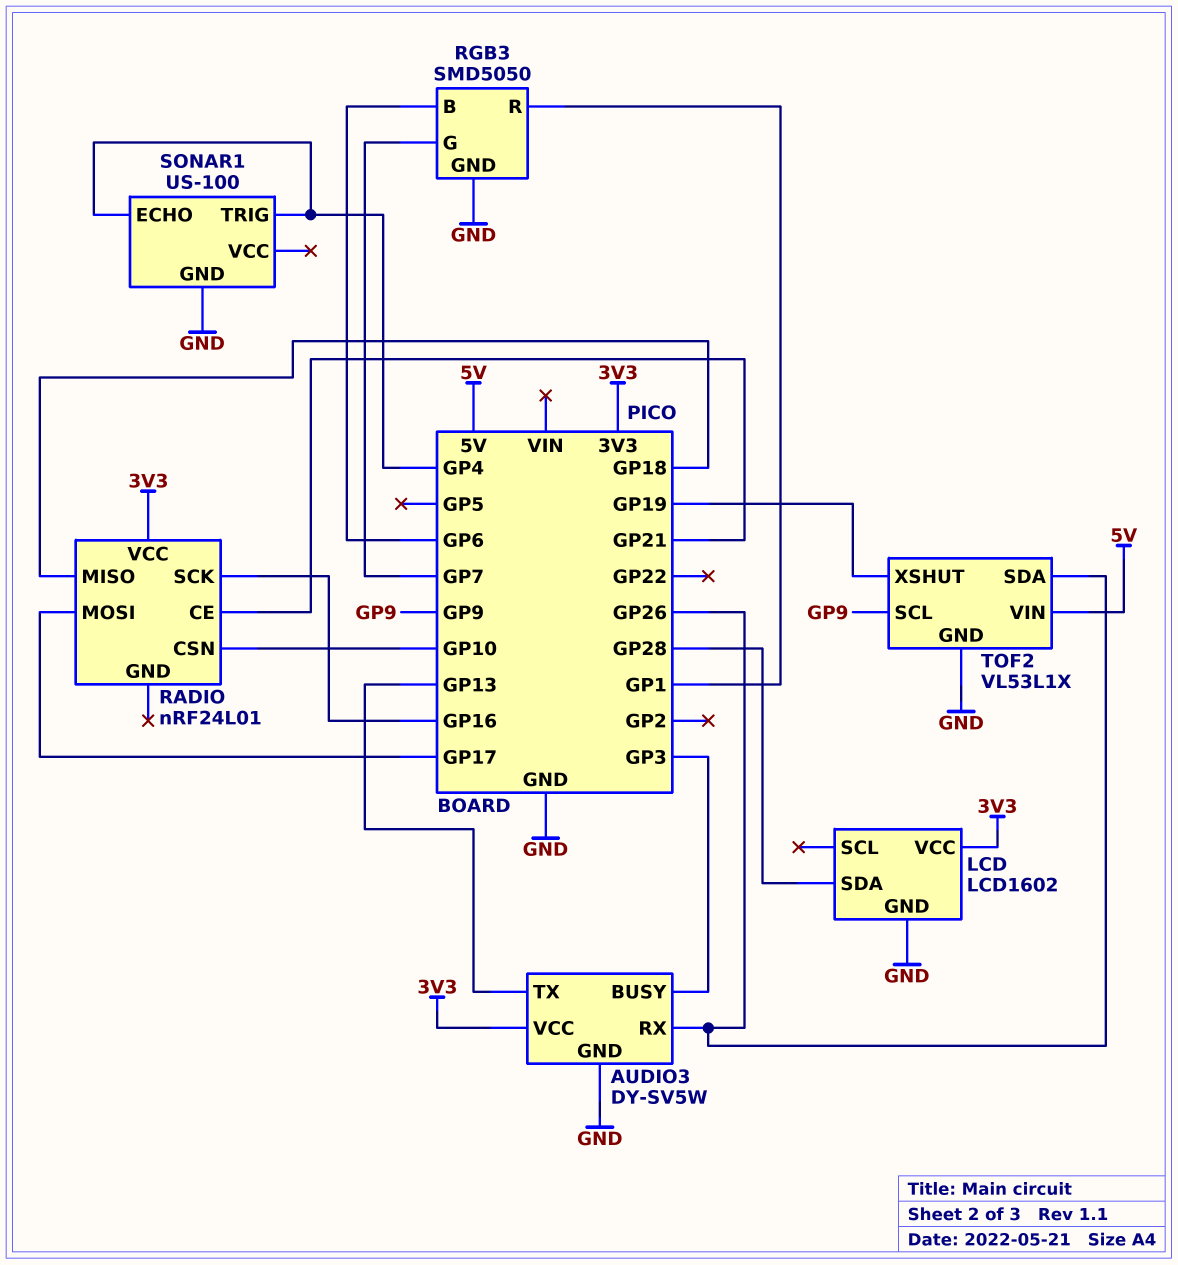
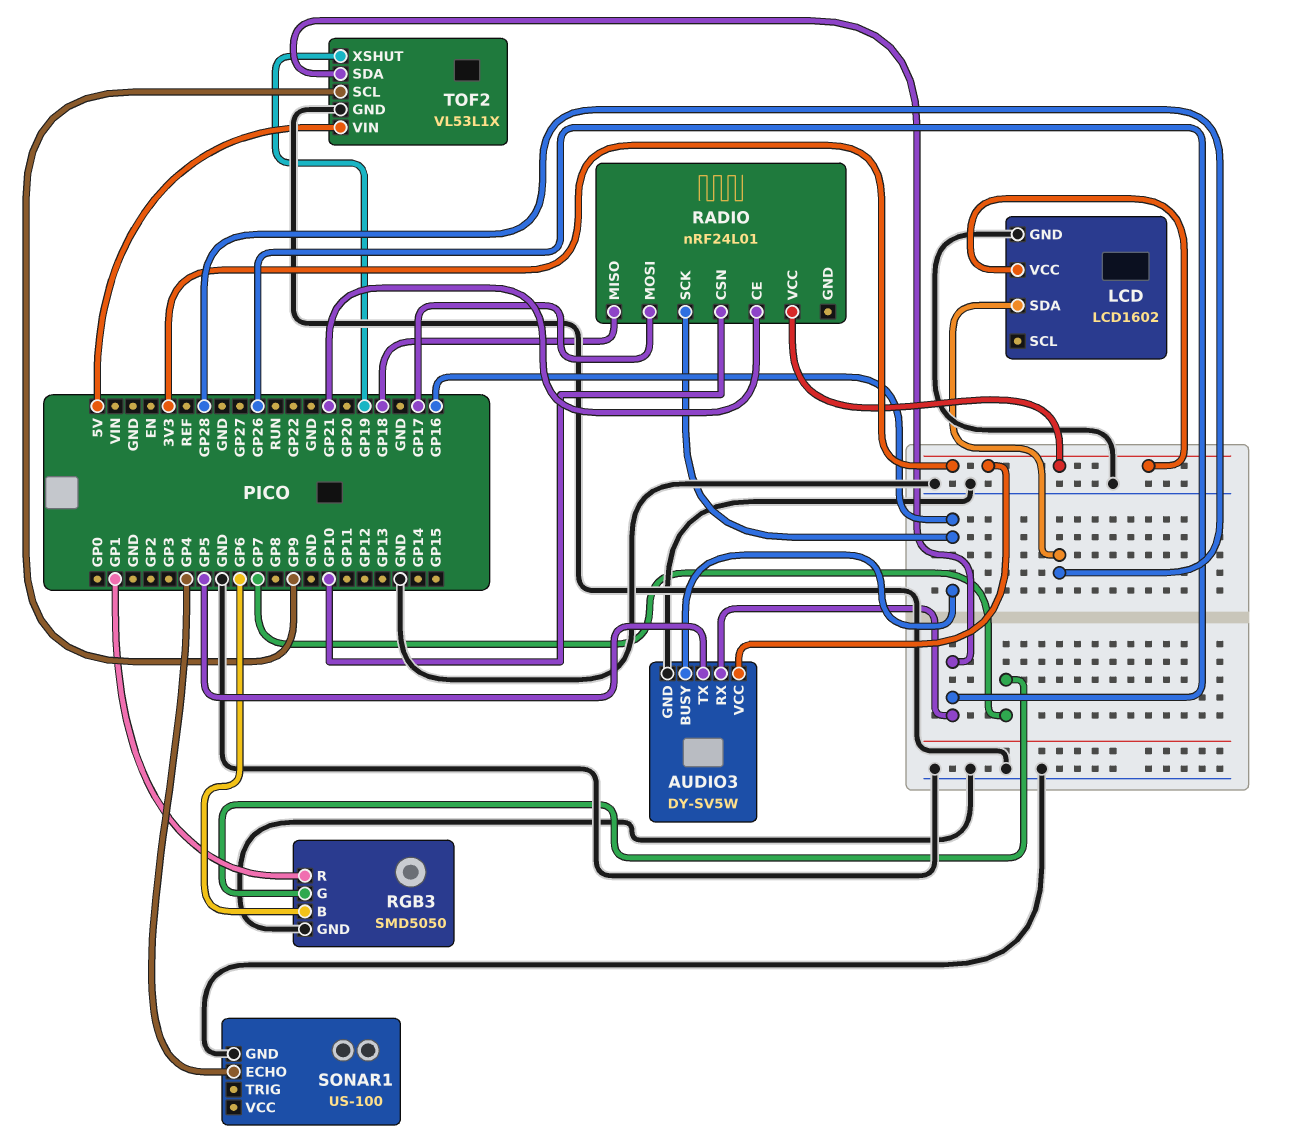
AUDIO3 pin BUSY: GP3 -> GP16
AUDIO3 pin TX: GP13 -> GP5
SONAR1 pin TRIG: GP4 -> none

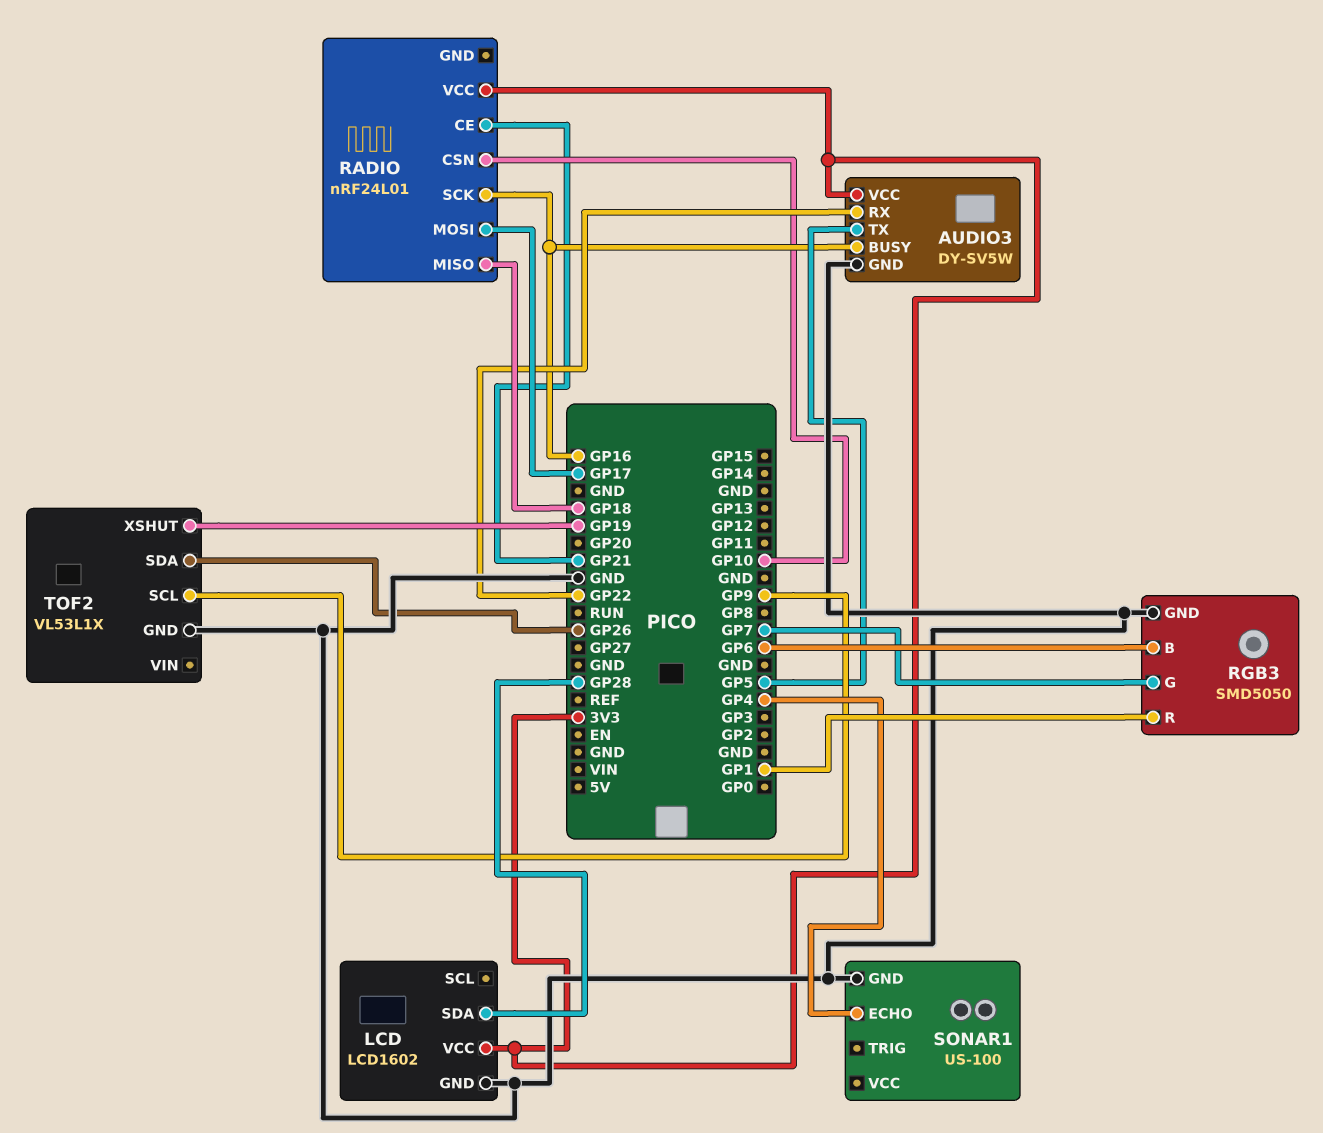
AUDIO3 pin RX: GP26 -> GP22
TOF2 pin VIN: 5V -> none

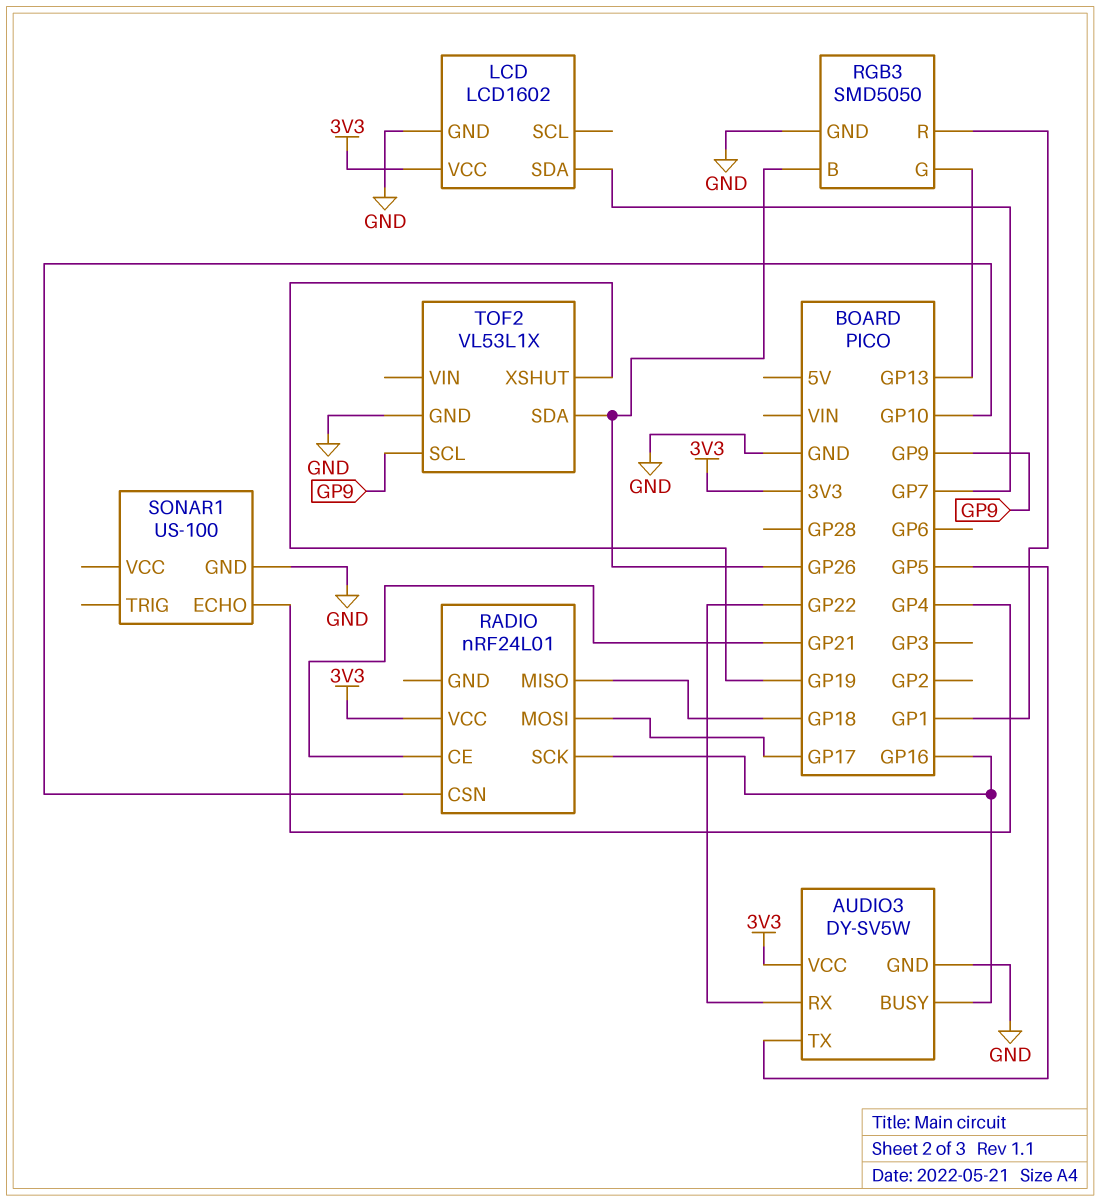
LCD pin SDA: GP28 -> GP7
RGB3 pin B: GP6 -> GP26
RGB3 pin G: GP7 -> GP13

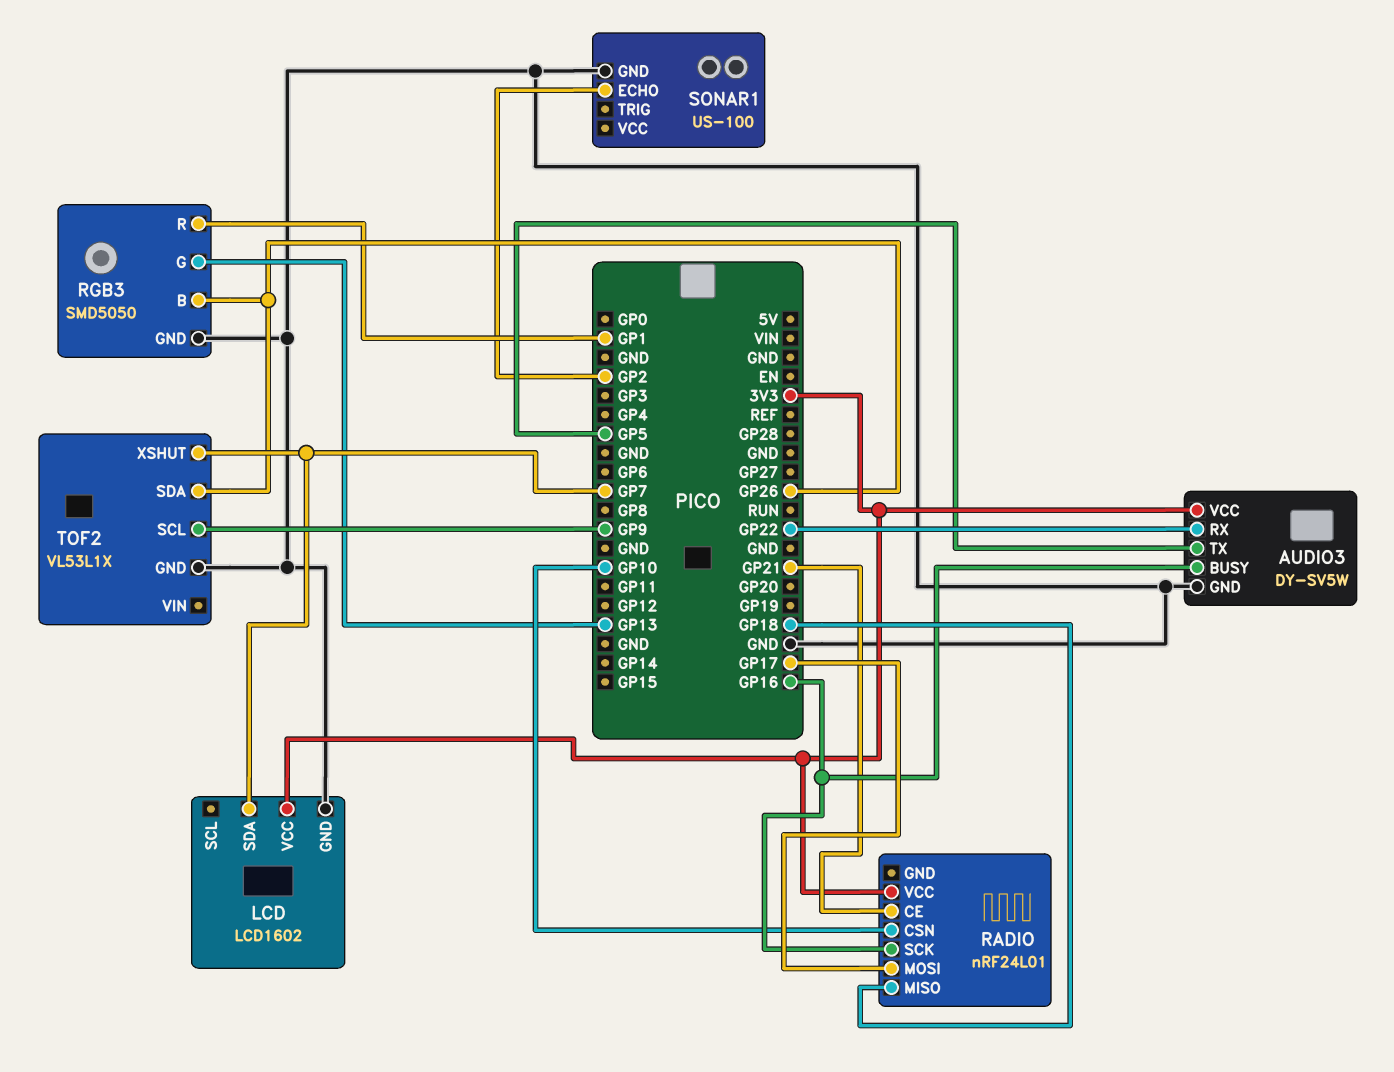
SONAR1 pin ECHO: GP4 -> GP2
TOF2 pin XSHUT: GP19 -> GP7

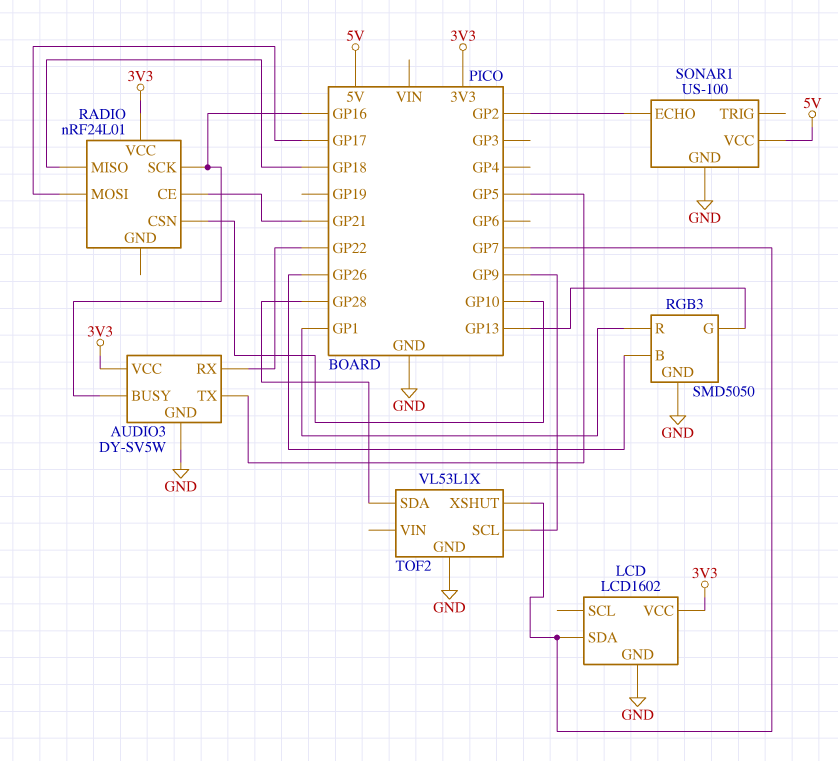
SONAR1 pin VCC: none -> 5V
TOF2 pin SDA: GP26 -> GP28

